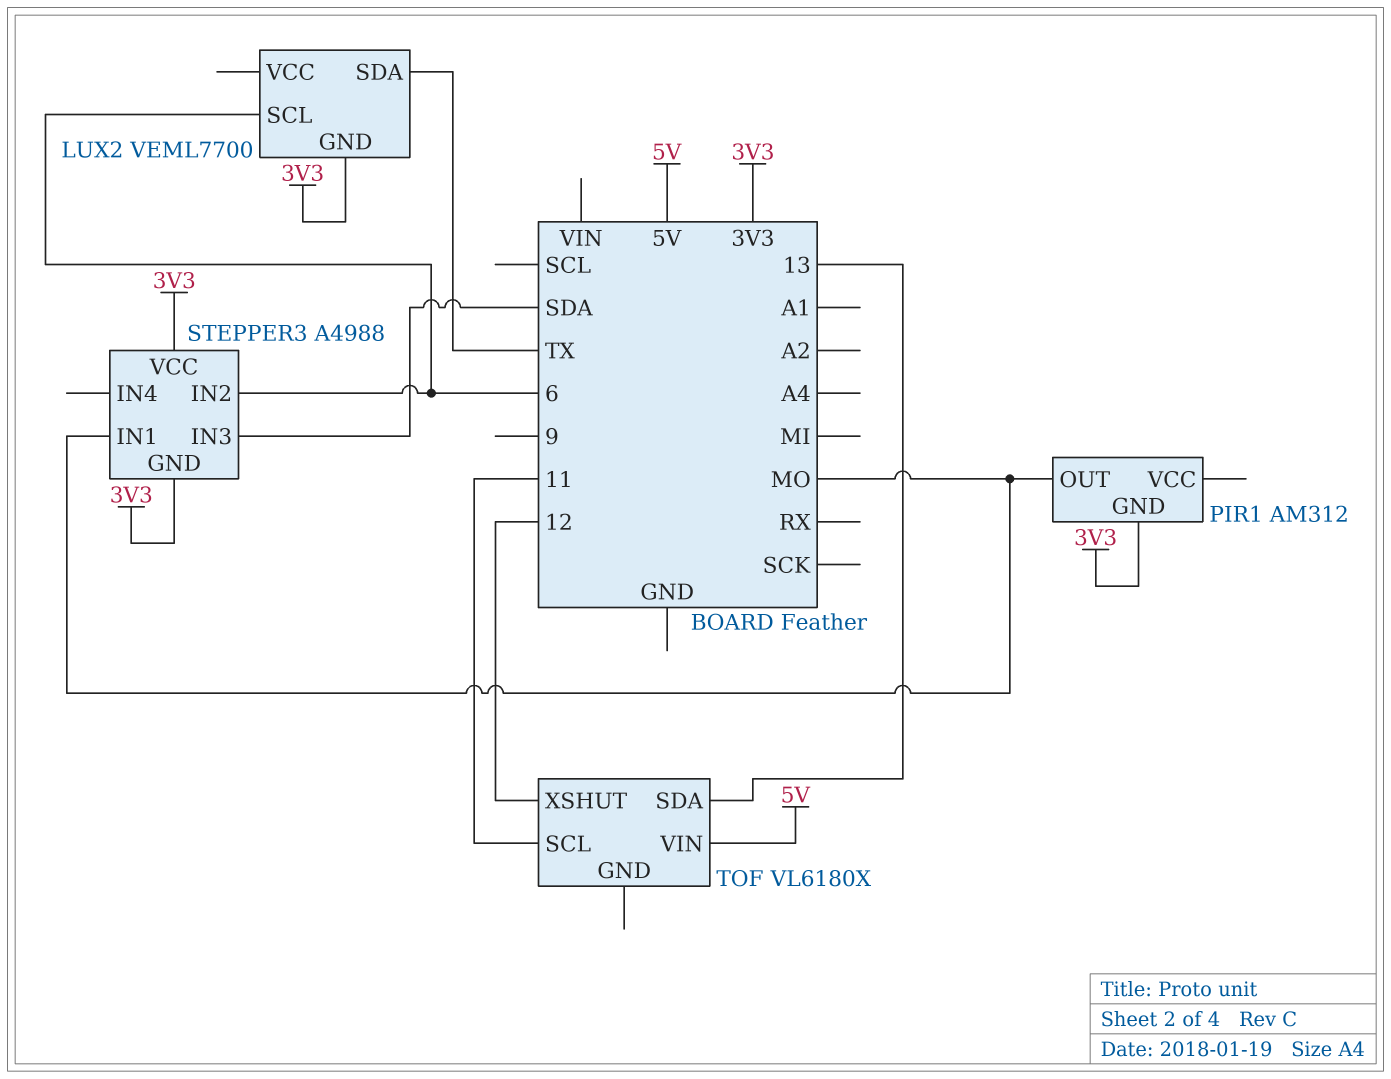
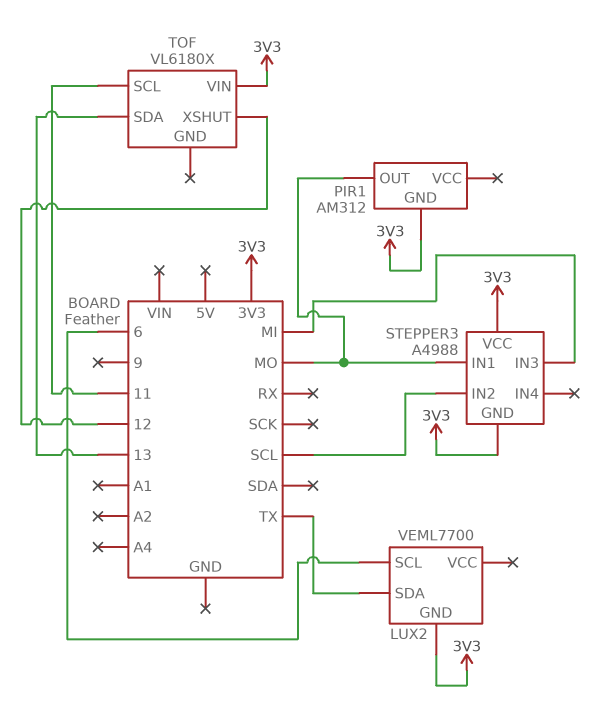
STEPPER3 pin IN2: 6 -> SCL
STEPPER3 pin IN3: SDA -> MI
TOF pin VIN: 5V -> 3V3

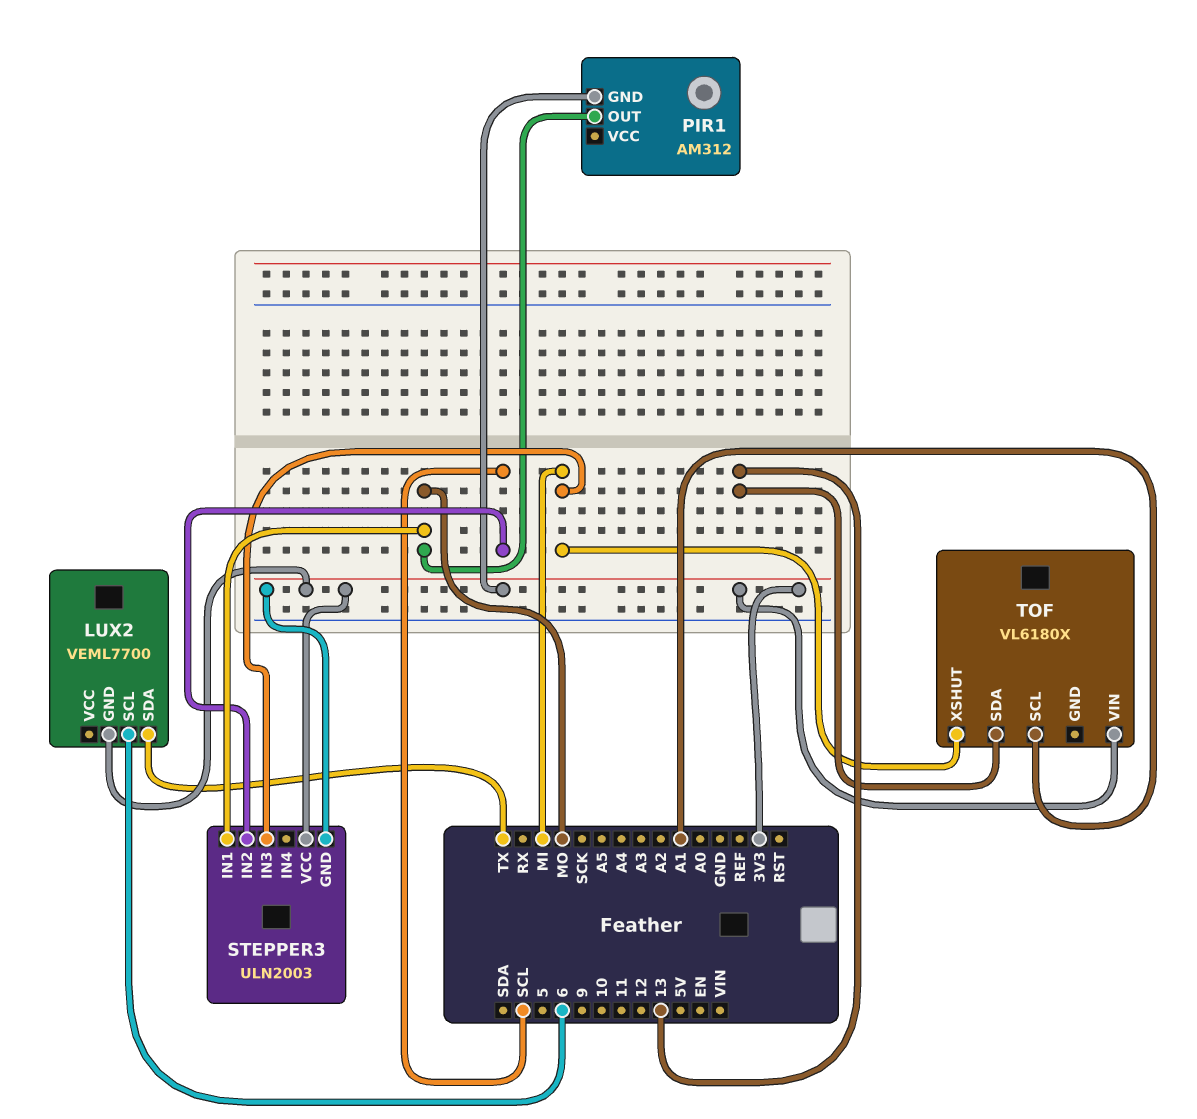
STEPPER3: A4988 -> ULN2003
TOF pin SCL: 11 -> A1
TOF pin XSHUT: 12 -> MI

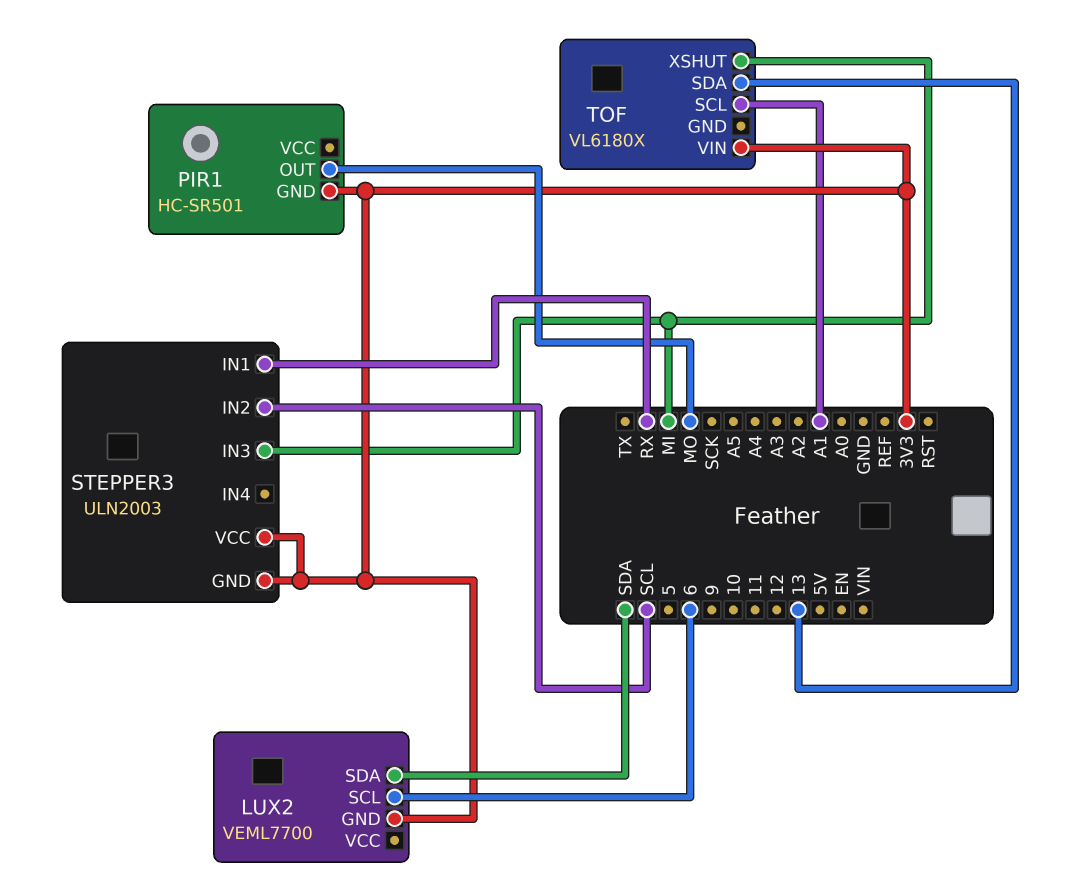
LUX2 pin SDA: TX -> SDA
PIR1: AM312 -> HC-SR501
STEPPER3 pin IN1: MO -> RX

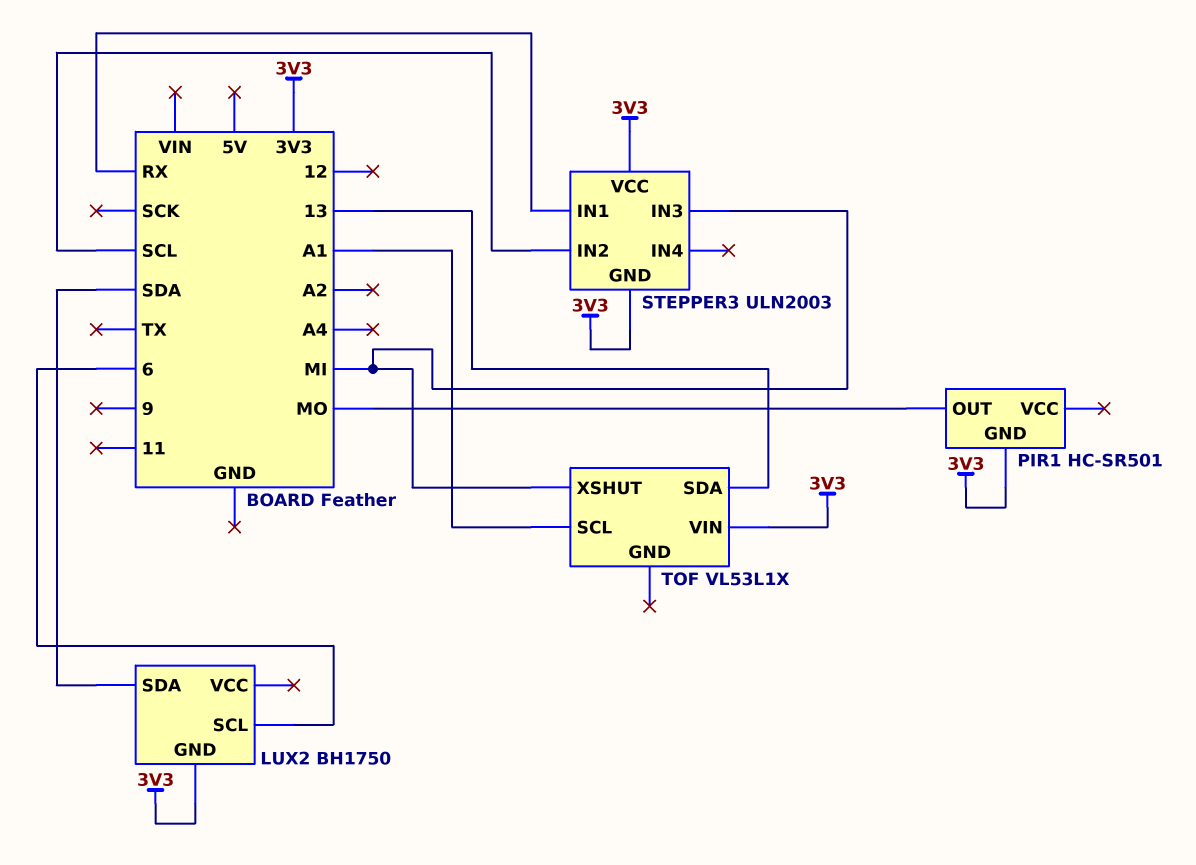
LUX2: VEML7700 -> BH1750
TOF: VL6180X -> VL53L1X

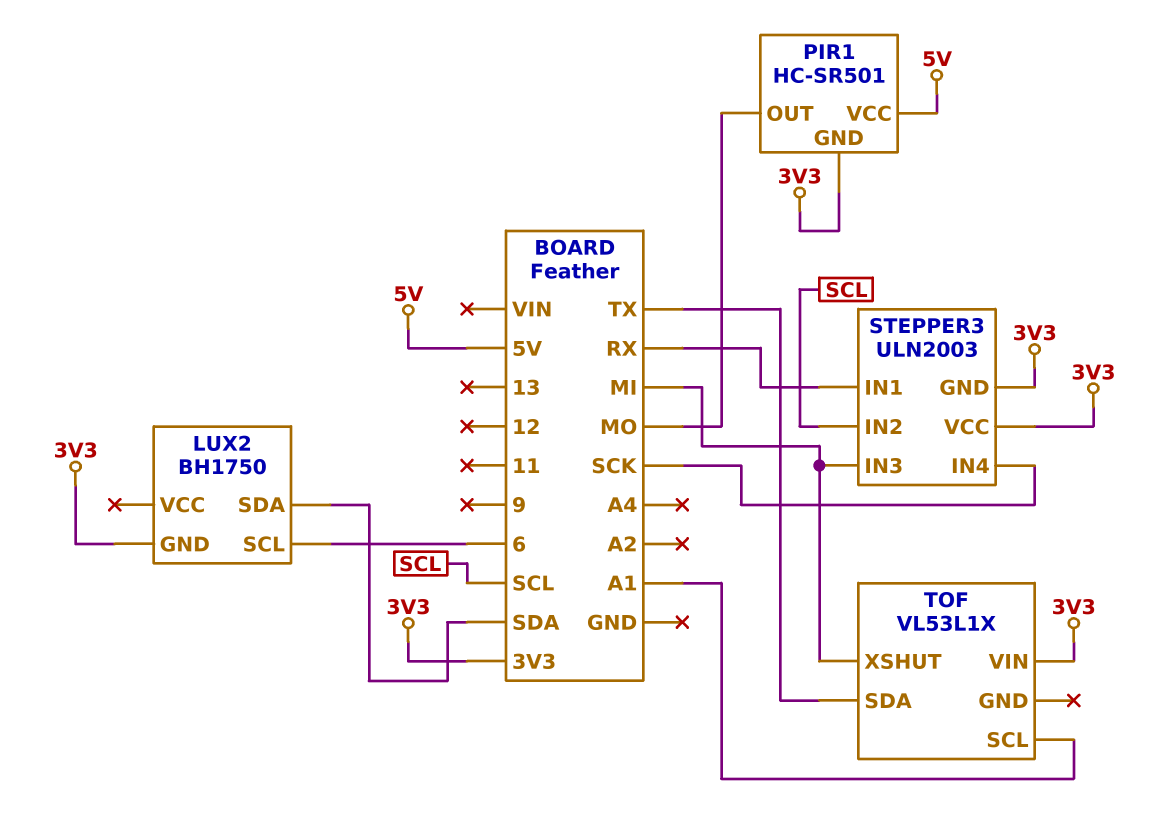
PIR1 pin VCC: none -> 5V
STEPPER3 pin IN4: none -> SCK
TOF pin SDA: 13 -> TX

